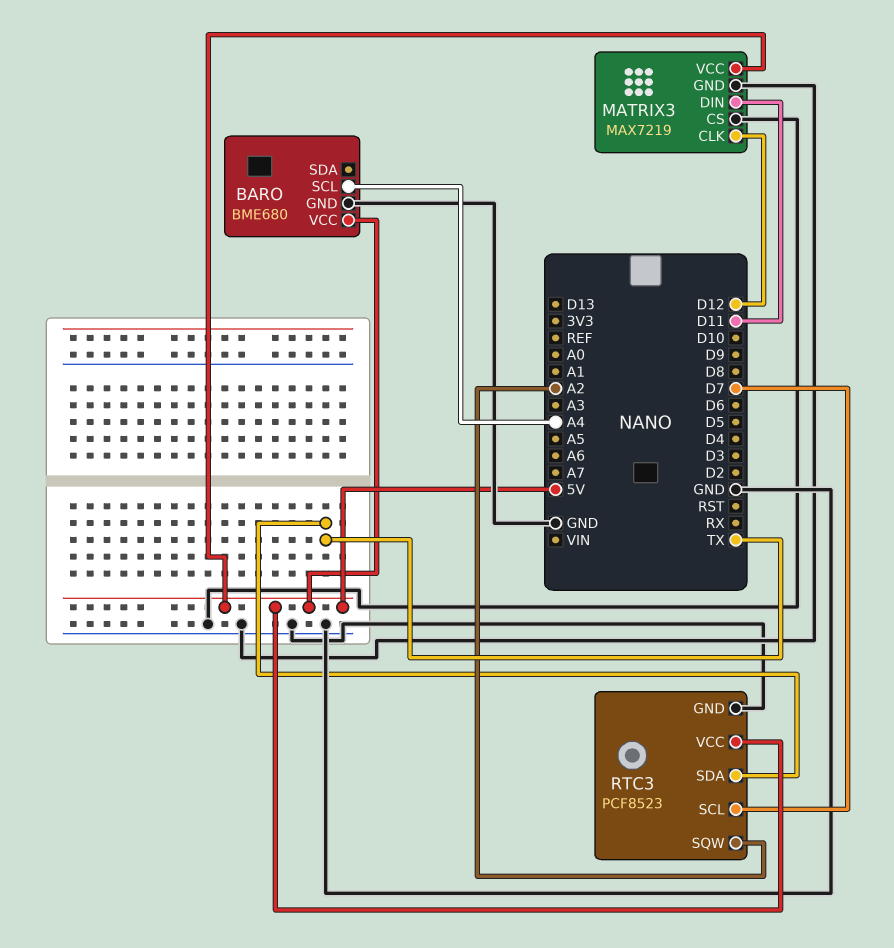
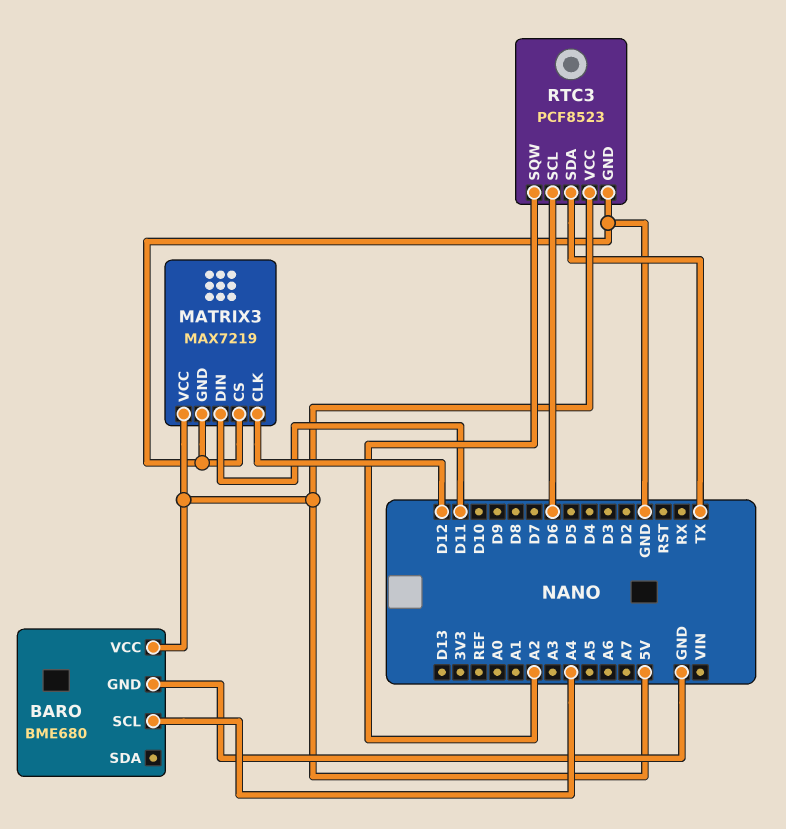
RTC3 pin SCL: D7 -> D6

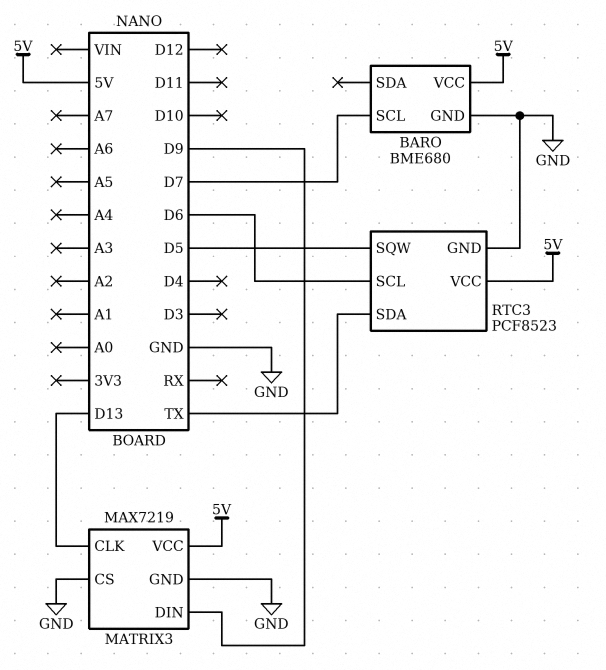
BARO pin SCL: A4 -> D7
MATRIX3 pin CLK: D12 -> D13
MATRIX3 pin DIN: D11 -> D9
RTC3 pin SQW: A2 -> D5

